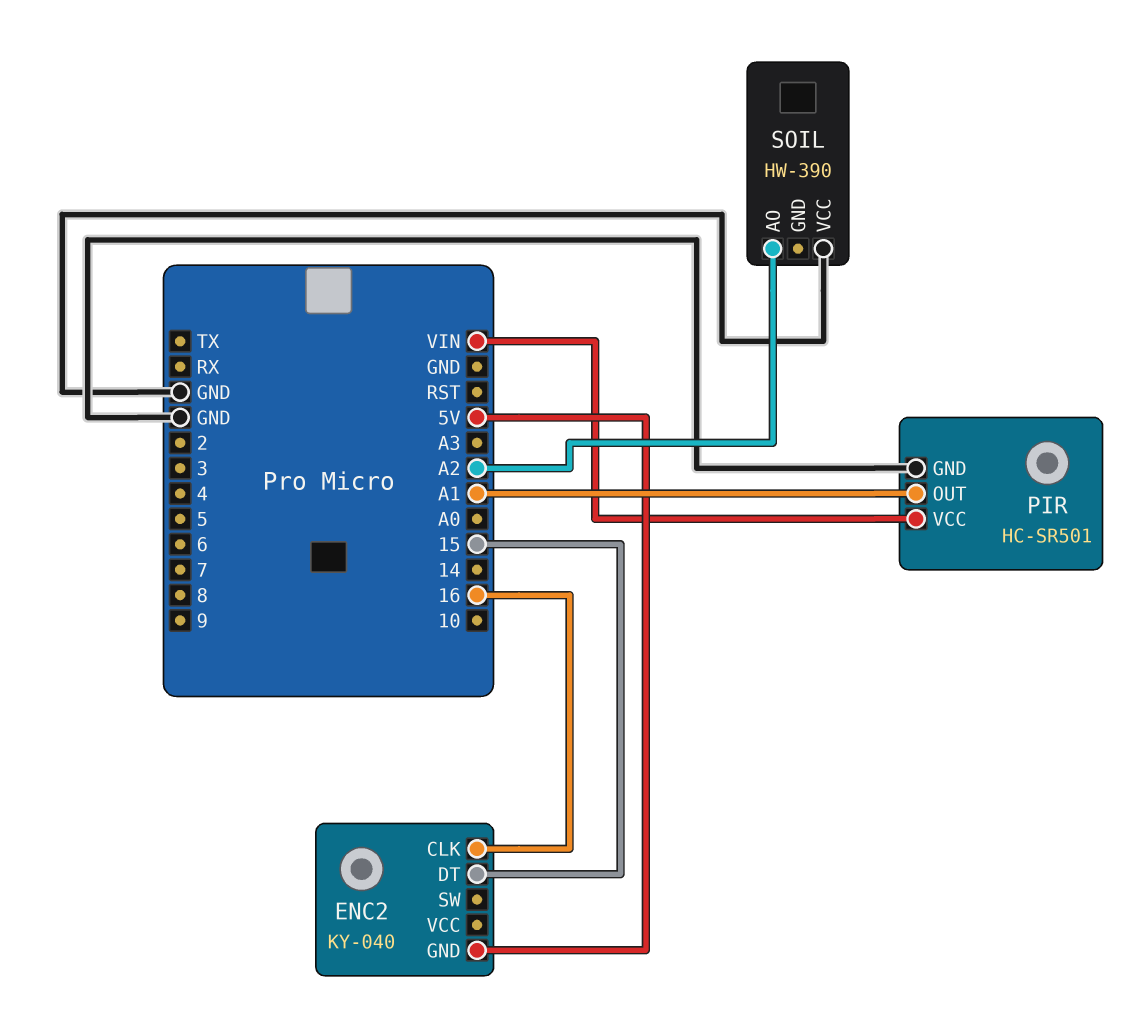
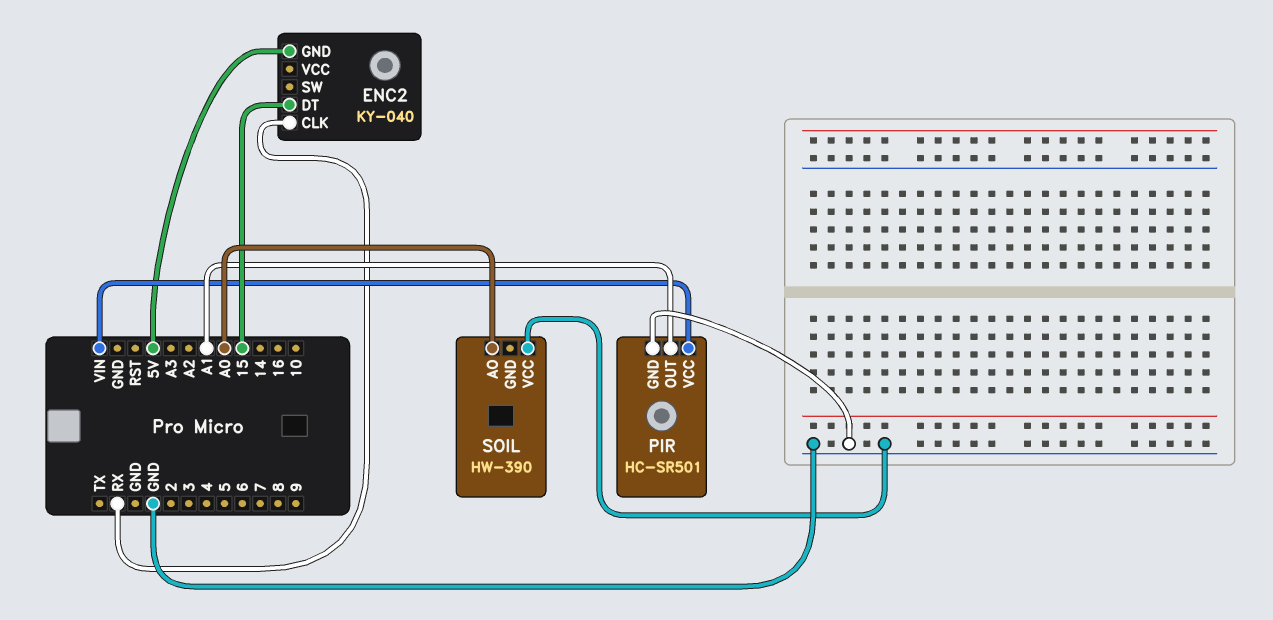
ENC2 pin CLK: 16 -> RX
SOIL pin AO: A2 -> A0

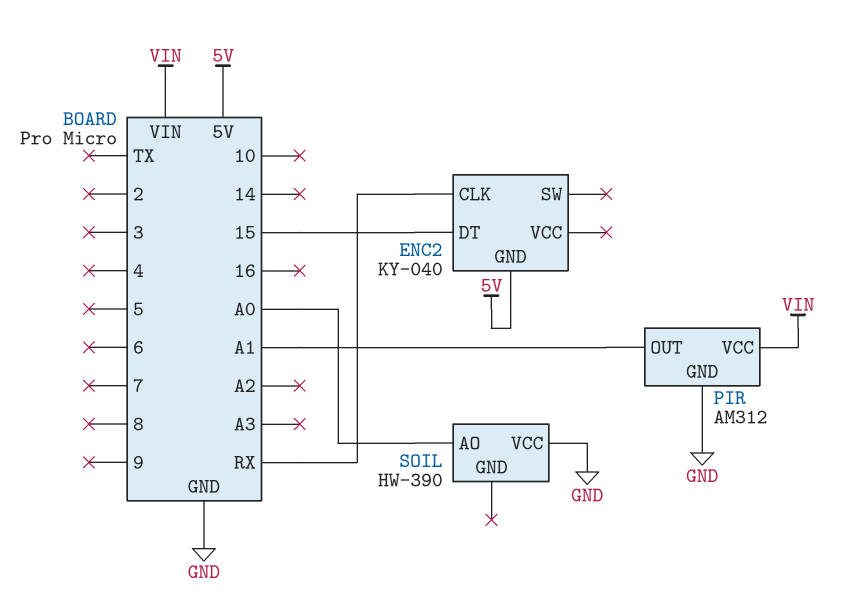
PIR: HC-SR501 -> AM312

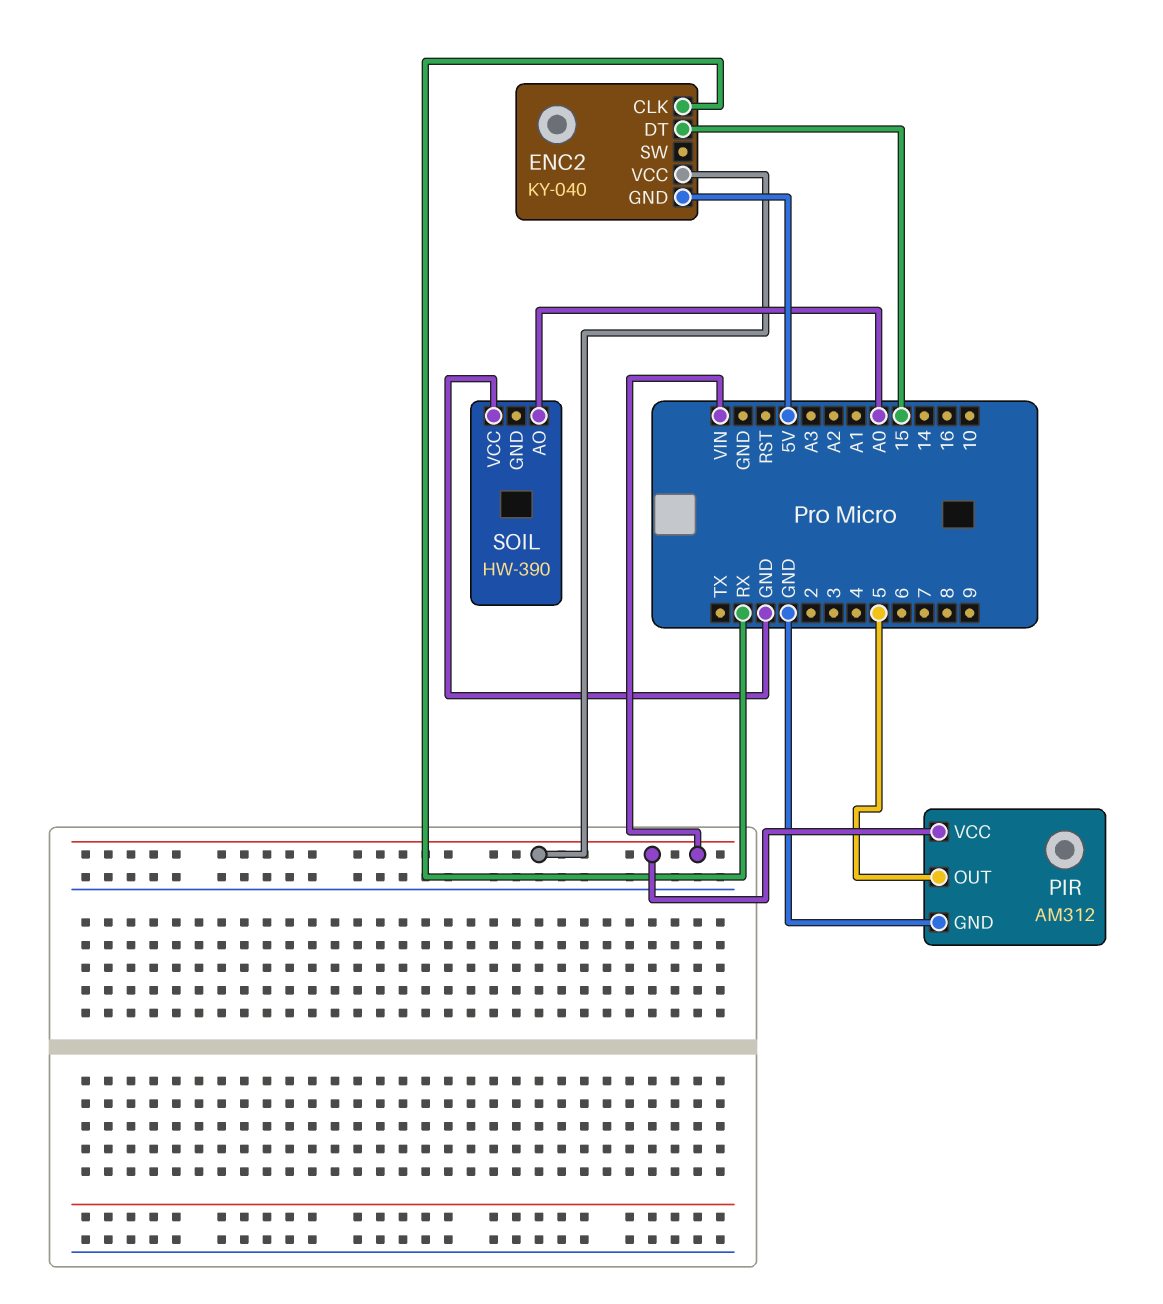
ENC2 pin VCC: none -> VIN
PIR pin OUT: A1 -> 5

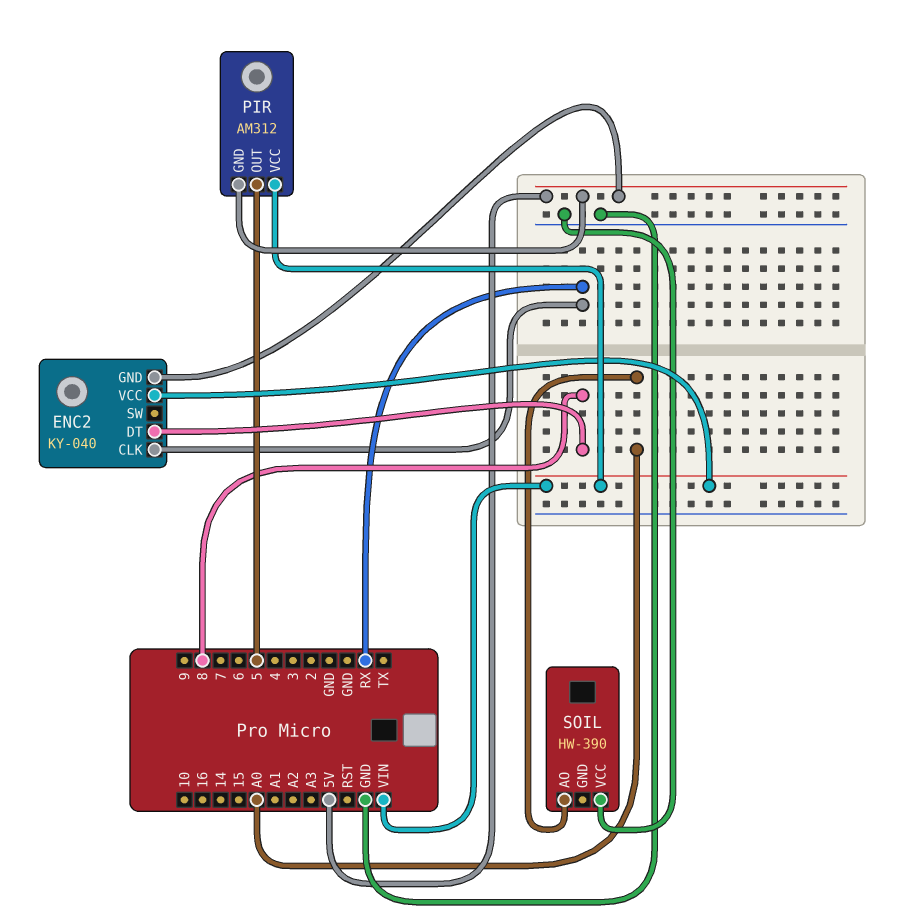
ENC2 pin DT: 15 -> 8
PIR pin GND: GND -> 5V

